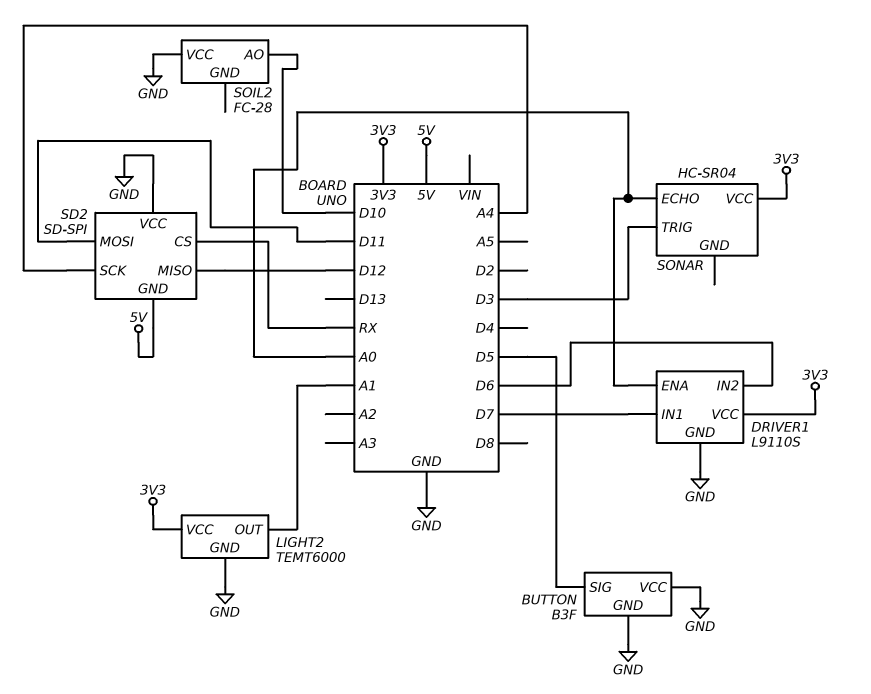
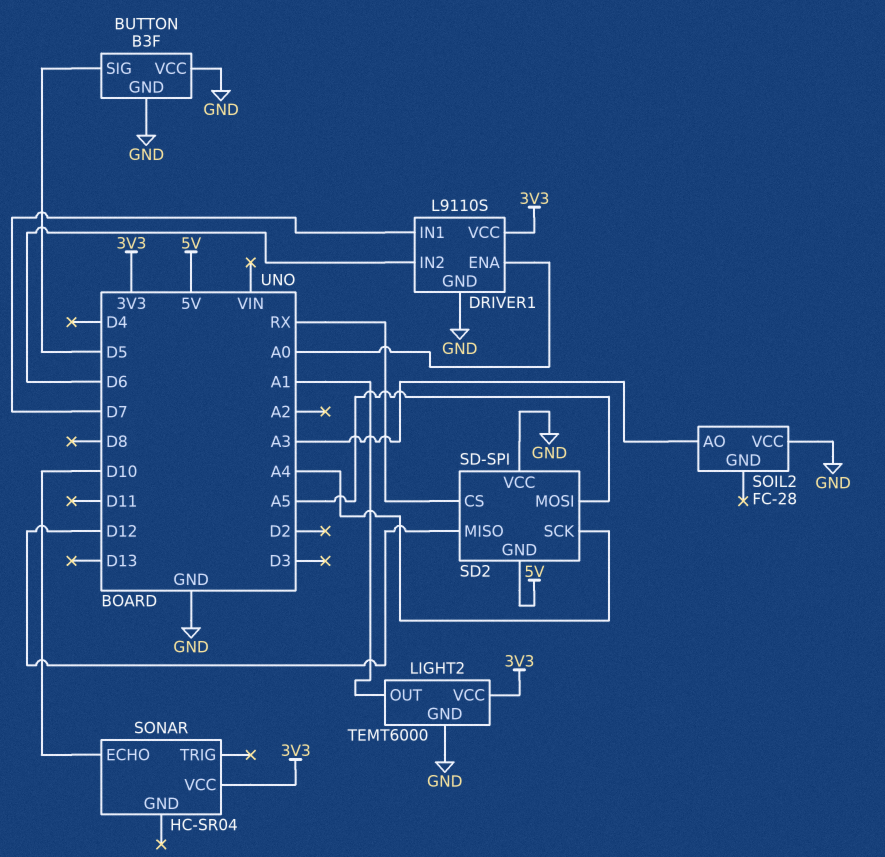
SD2 pin MOSI: D11 -> A5
SOIL2 pin AO: D10 -> A3
SONAR pin ECHO: A0 -> D10
SONAR pin TRIG: D3 -> none

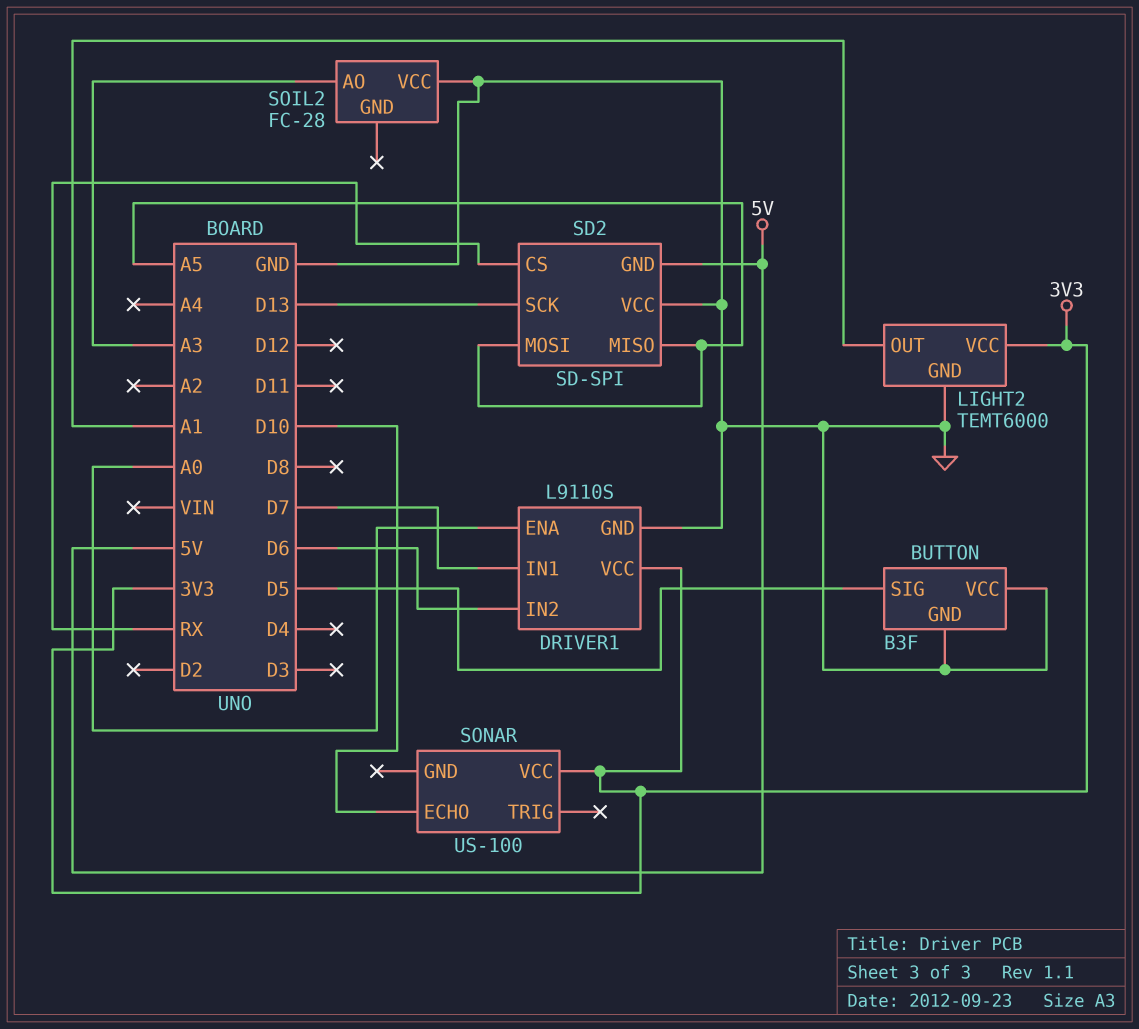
SD2 pin MISO: D12 -> A5
SD2 pin SCK: A4 -> D13
SONAR: HC-SR04 -> US-100

